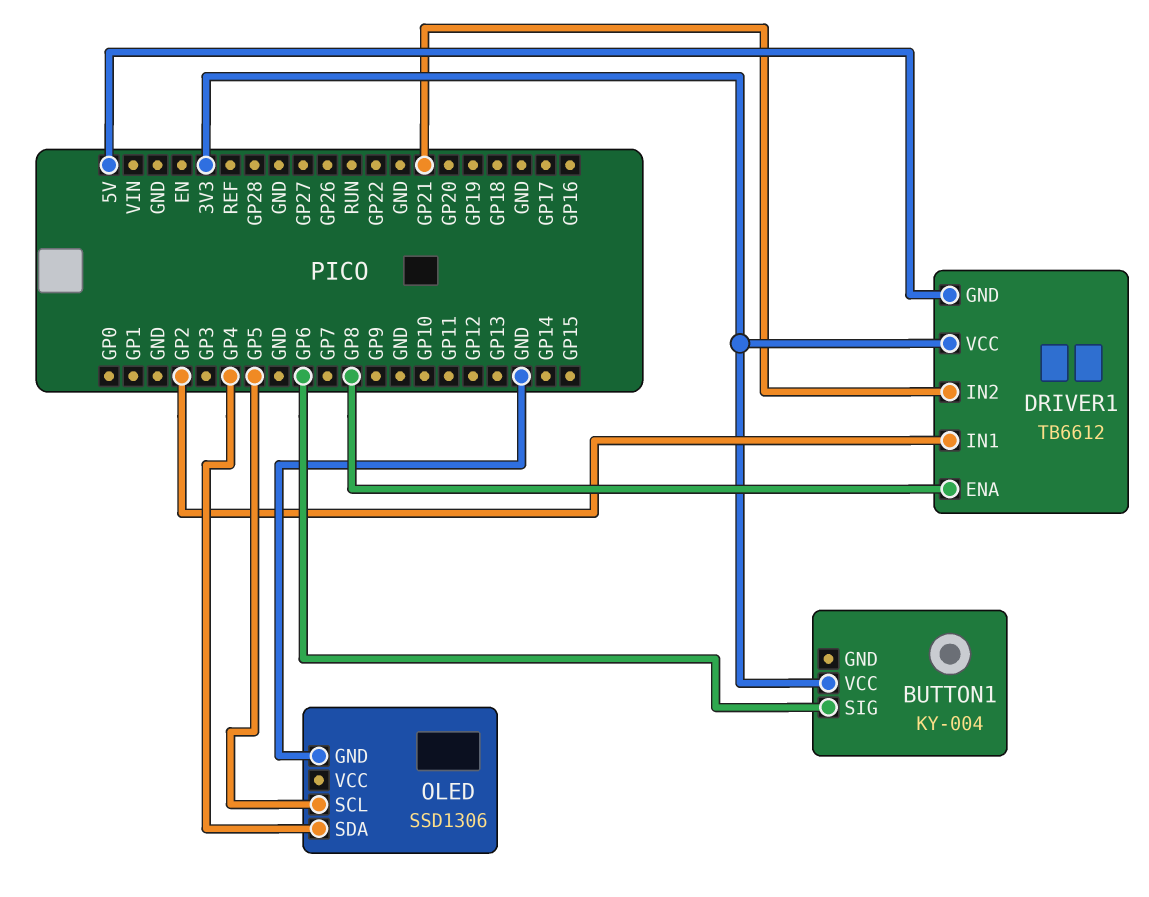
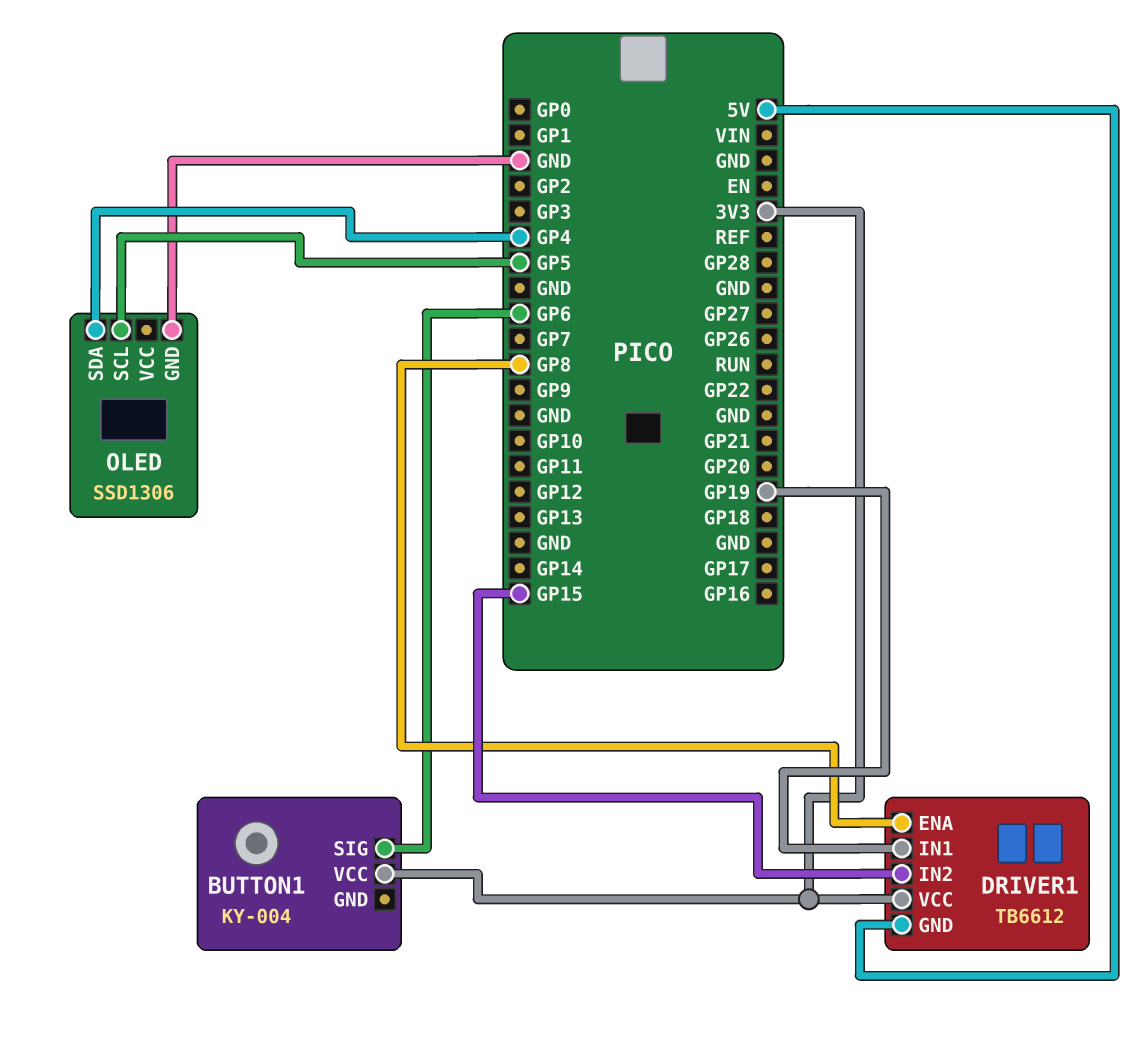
DRIVER1 pin IN1: GP2 -> GP19
DRIVER1 pin IN2: GP21 -> GP15

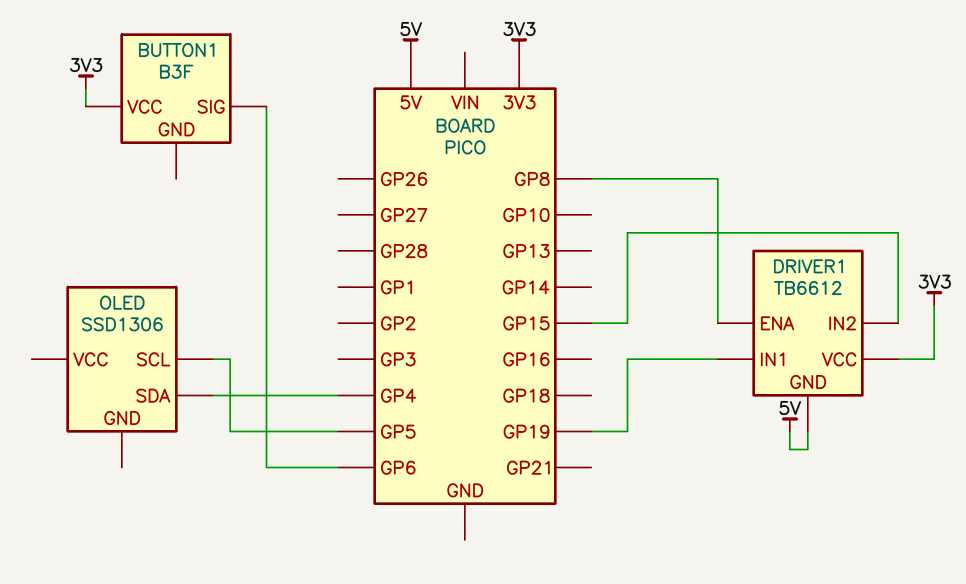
BUTTON1: KY-004 -> B3F
OLED pin GND: GND -> none

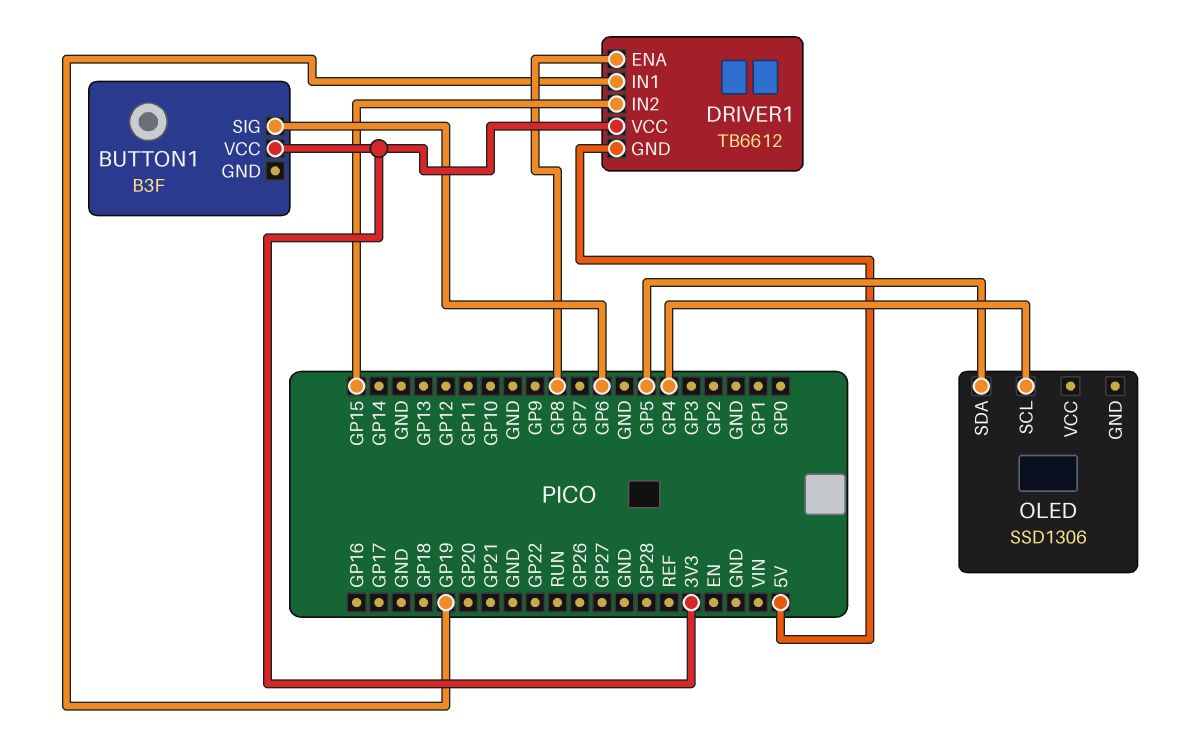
OLED pin SCL: GP5 -> GP4
OLED pin SDA: GP4 -> GP5

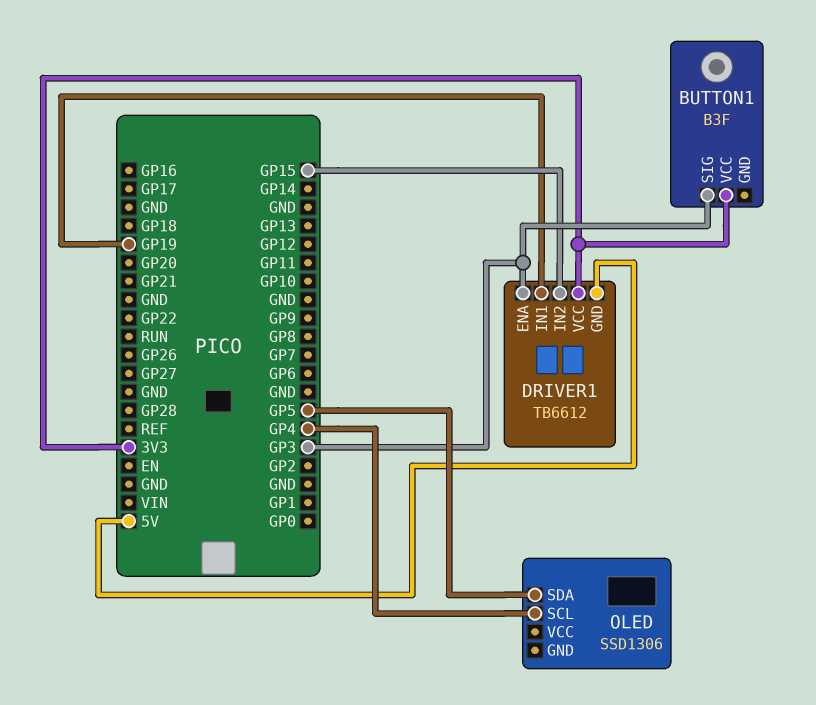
BUTTON1 pin SIG: GP6 -> GP3
DRIVER1 pin ENA: GP8 -> GP3

